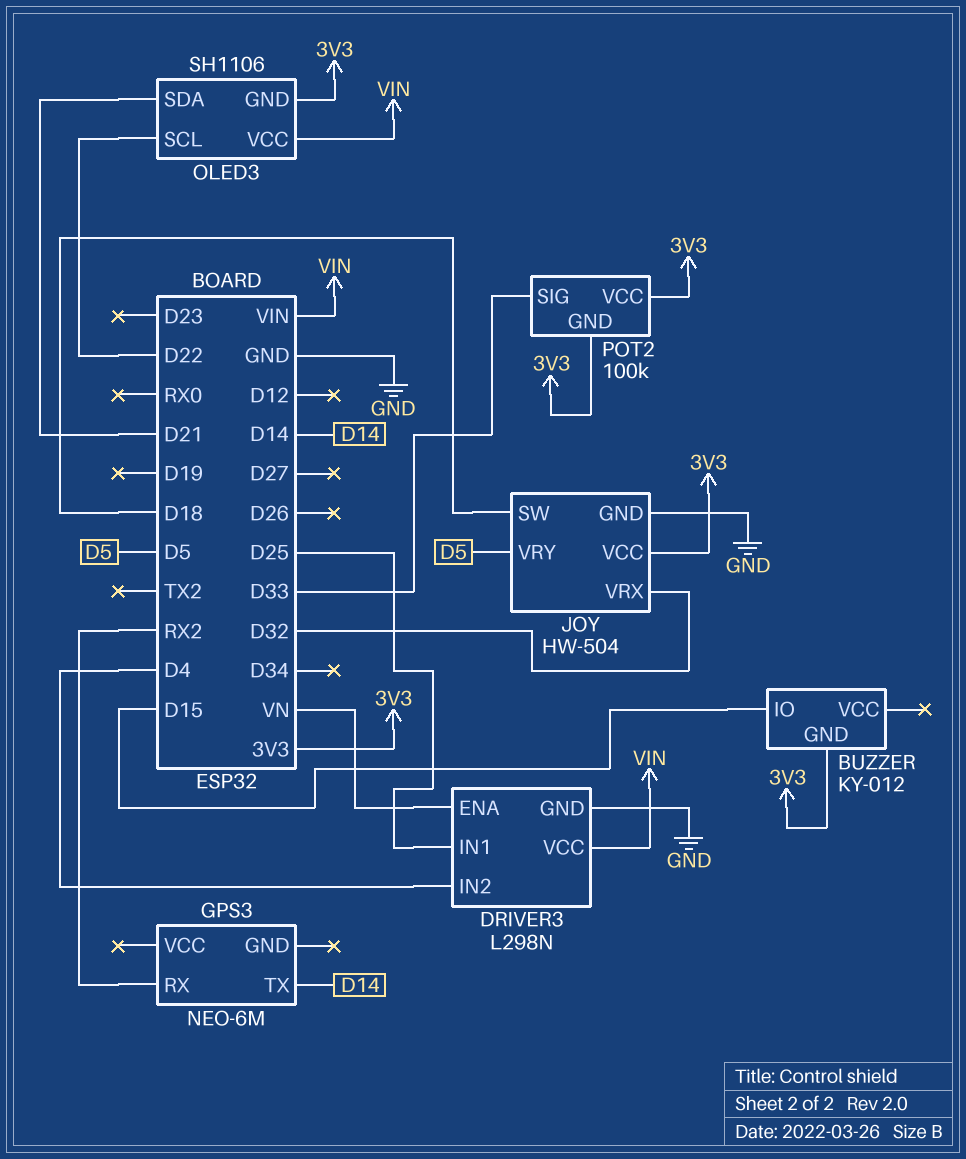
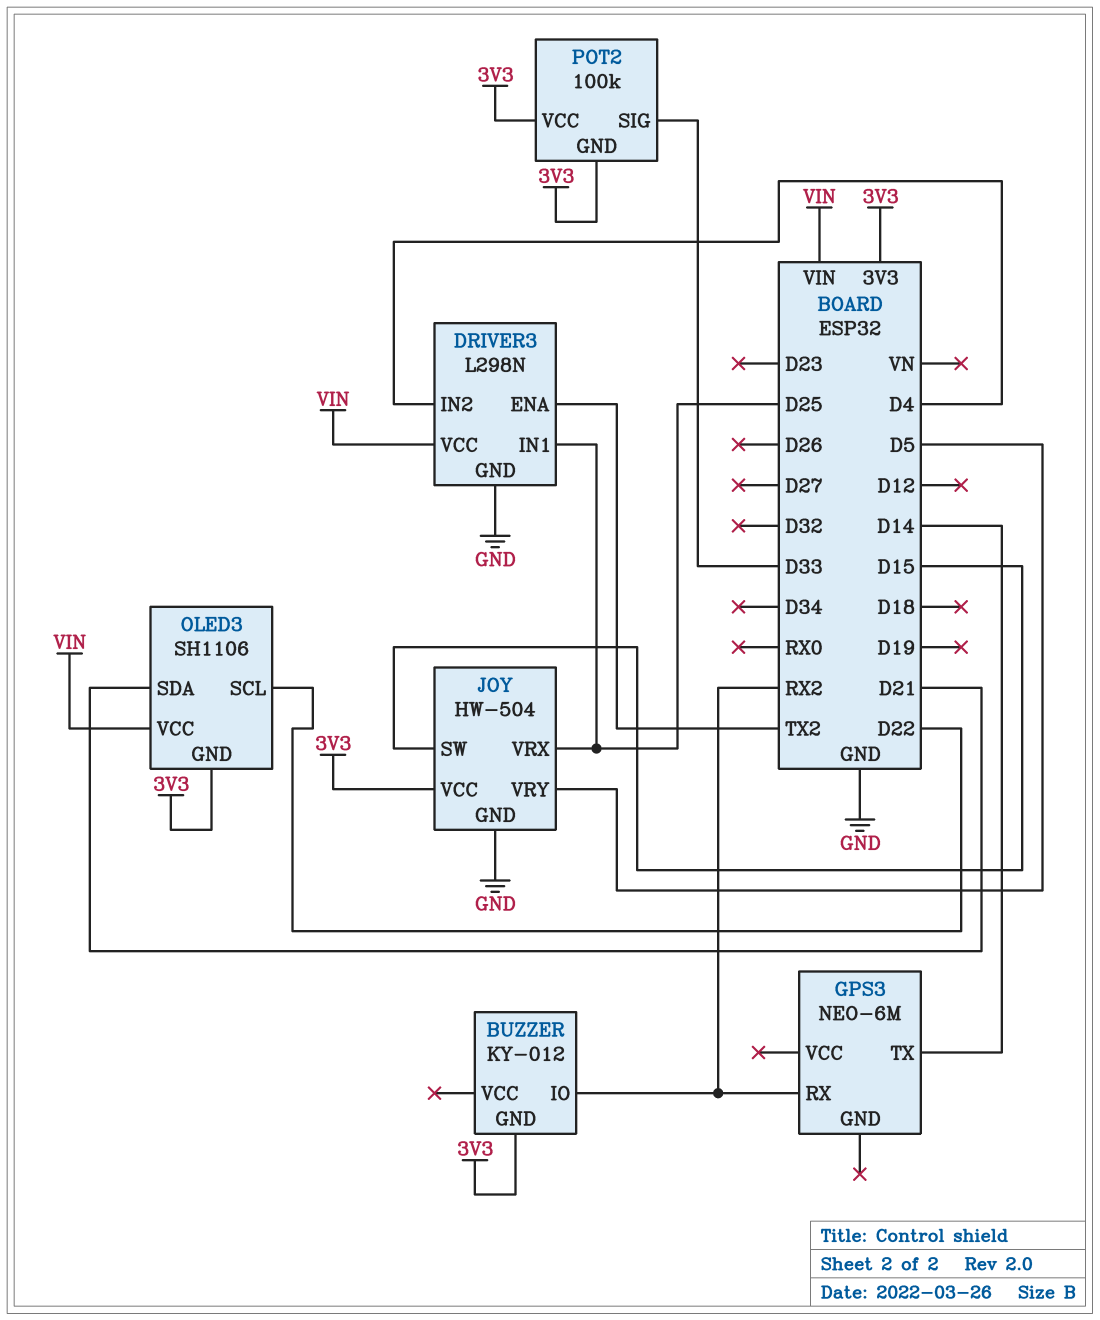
BUZZER pin IO: D15 -> RX2
DRIVER3 pin ENA: VN -> TX2
JOY pin SW: D18 -> D15
JOY pin VRX: D32 -> D25

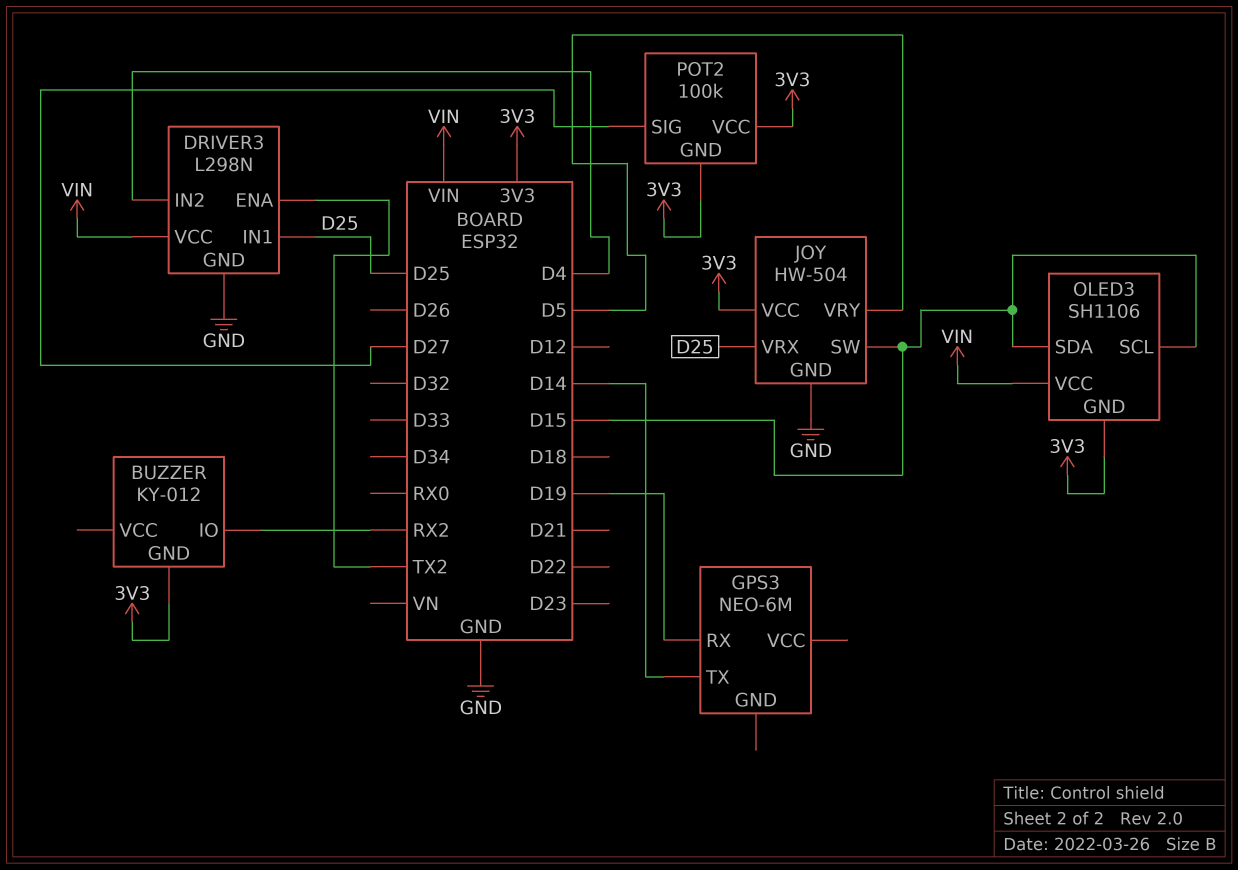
GPS3 pin RX: RX2 -> D19
OLED3 pin SCL: D22 -> D15
OLED3 pin SDA: D21 -> D15
POT2 pin SIG: D33 -> D27

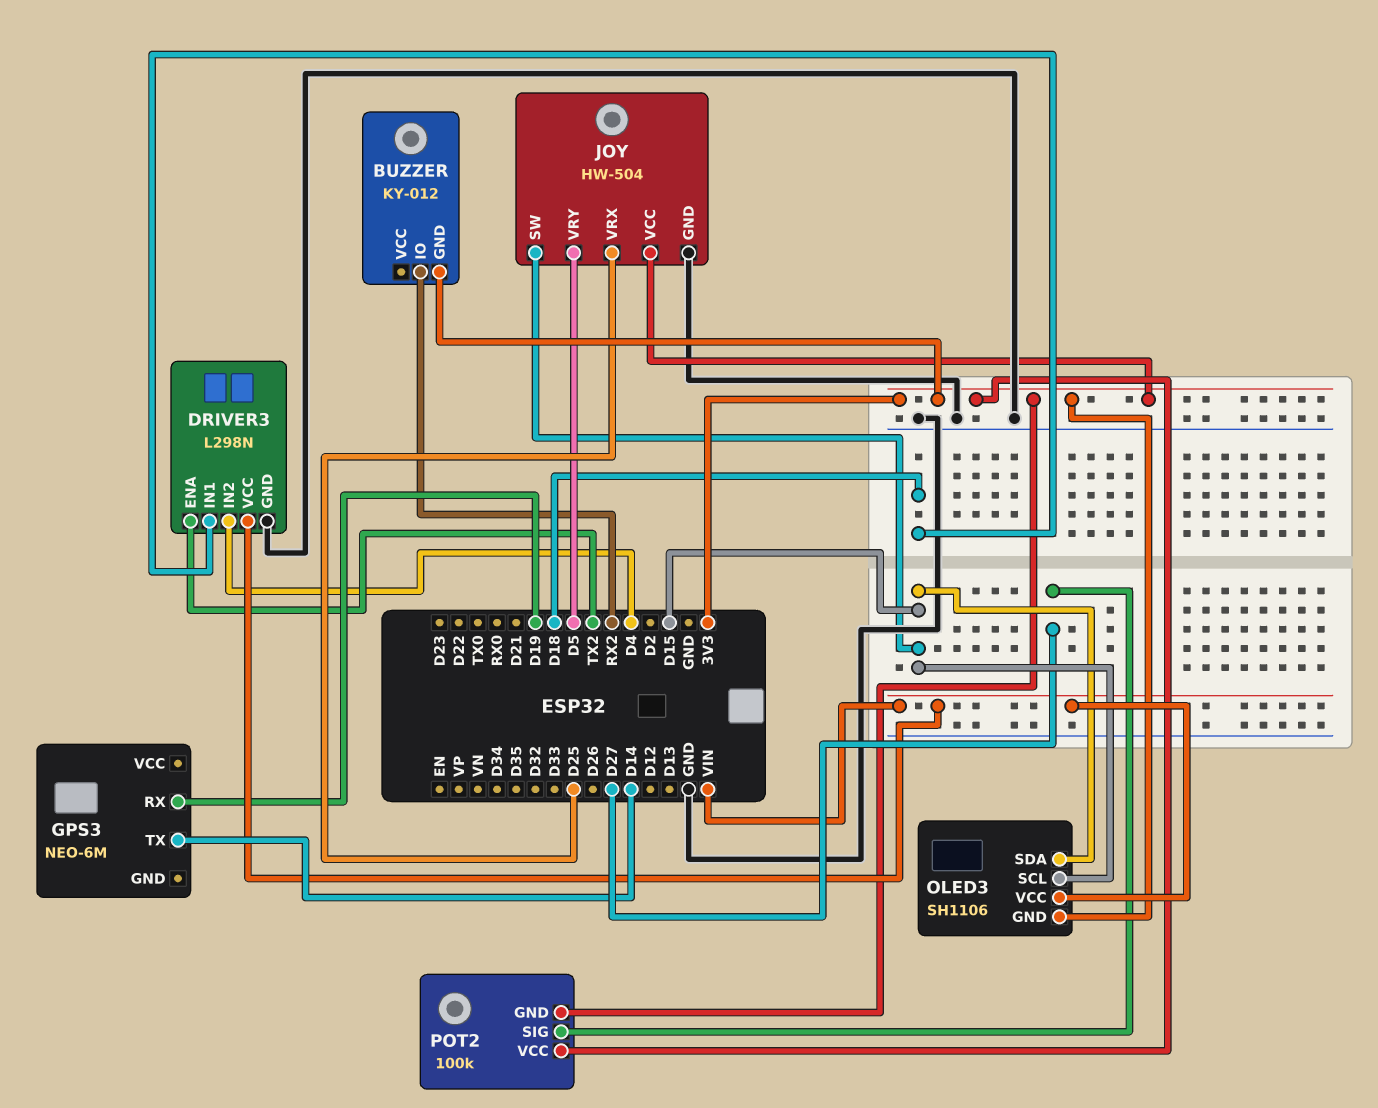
DRIVER3 pin IN1: D25 -> D18

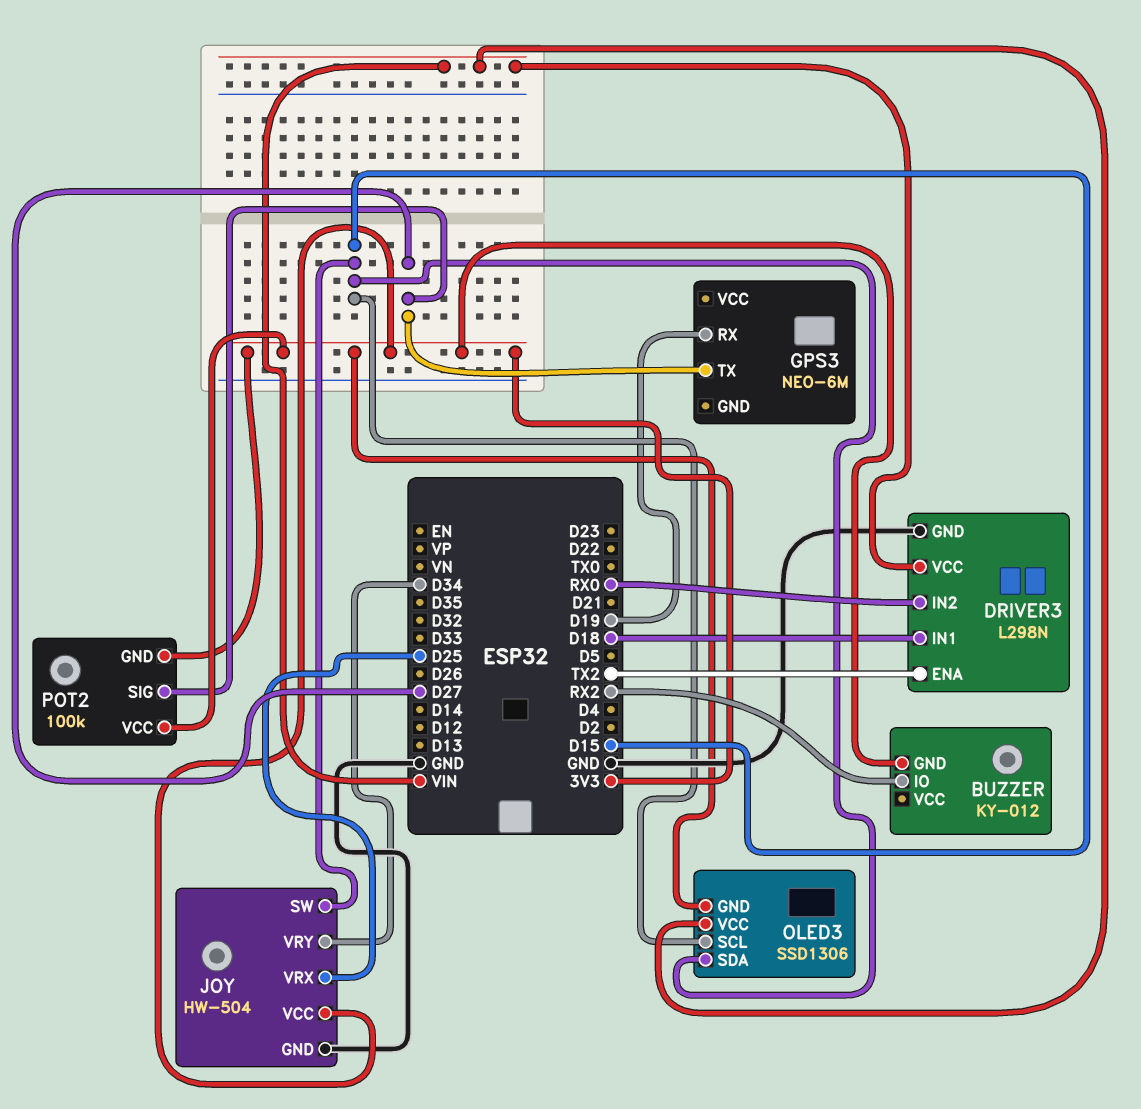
DRIVER3 pin IN2: D4 -> RX0
GPS3 pin TX: D14 -> D27
JOY pin VRY: D5 -> D34
OLED3: SH1106 -> SSD1306

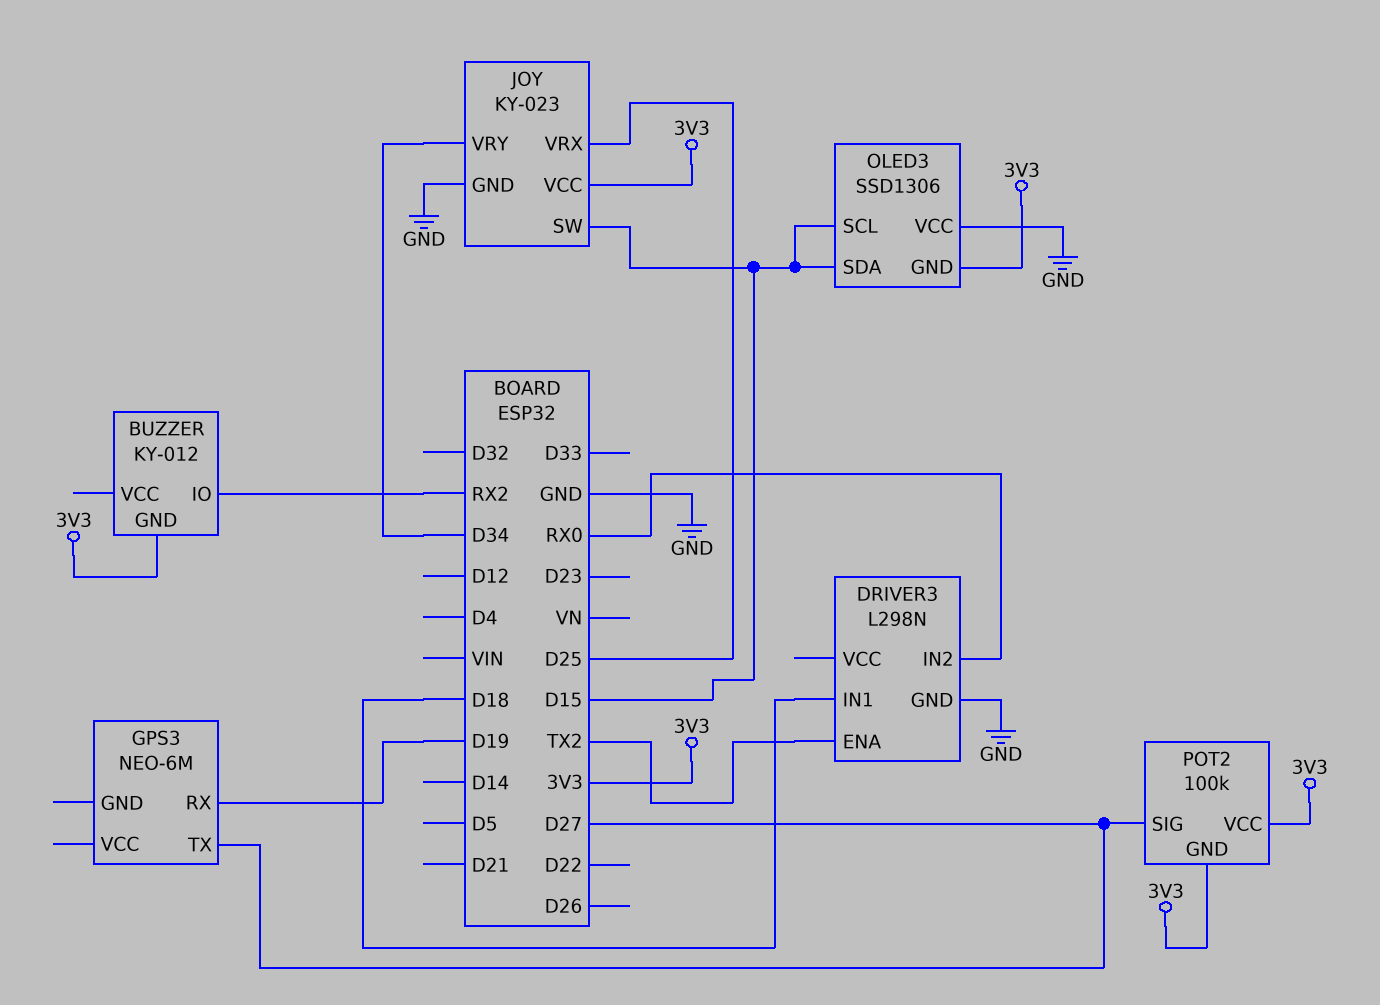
DRIVER3 pin VCC: VIN -> none
JOY: HW-504 -> KY-023
OLED3 pin VCC: VIN -> GND

